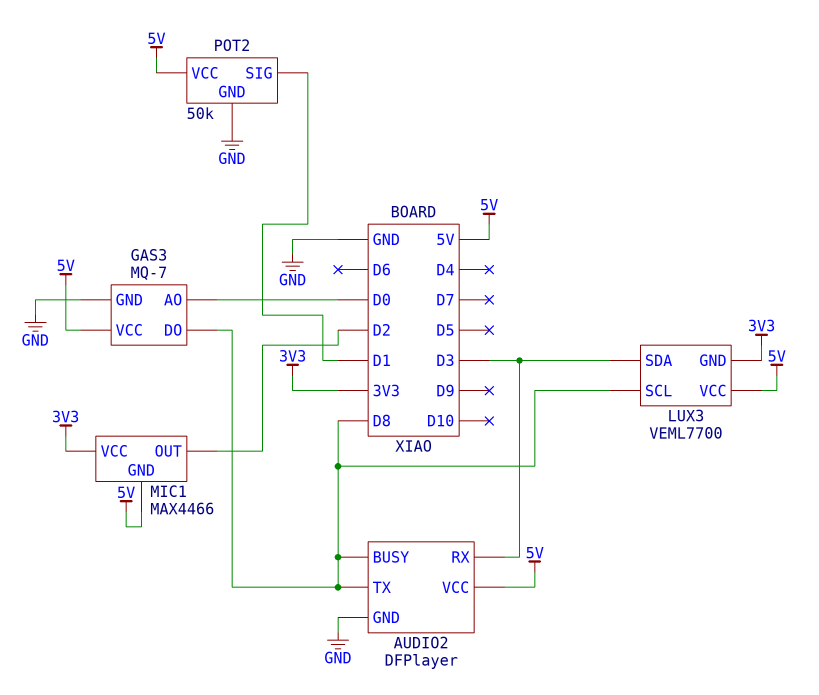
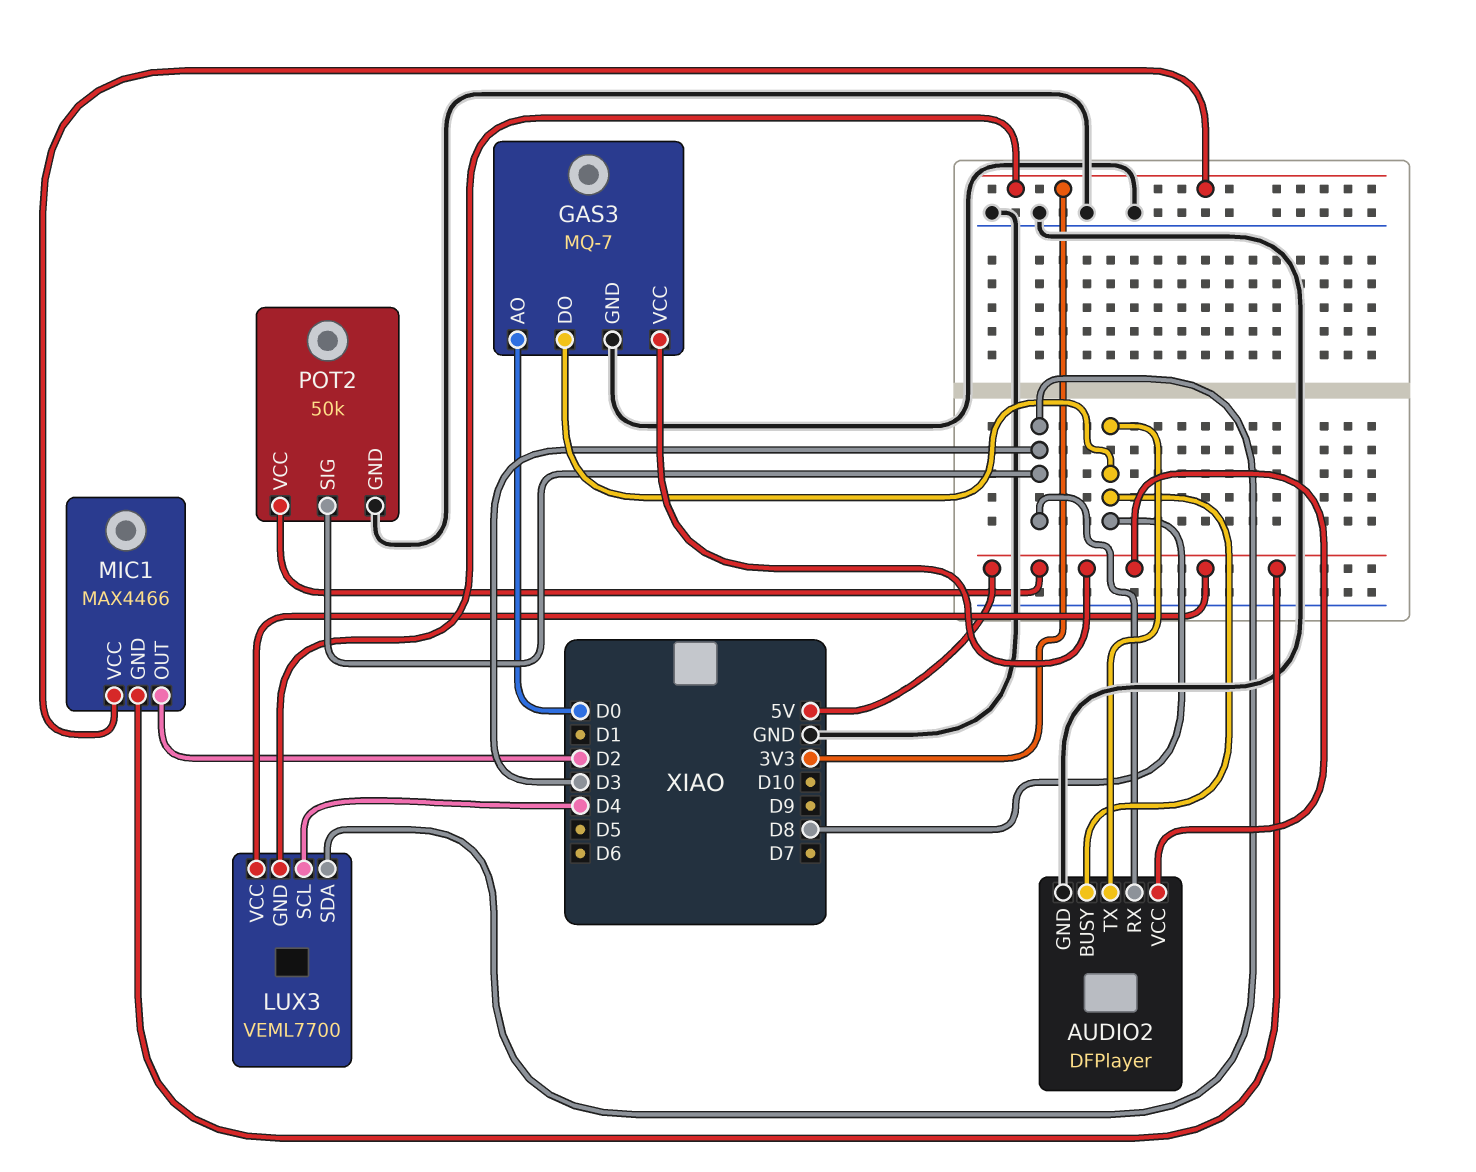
LUX3 pin SCL: D8 -> D4
POT2 pin SIG: D1 -> D3

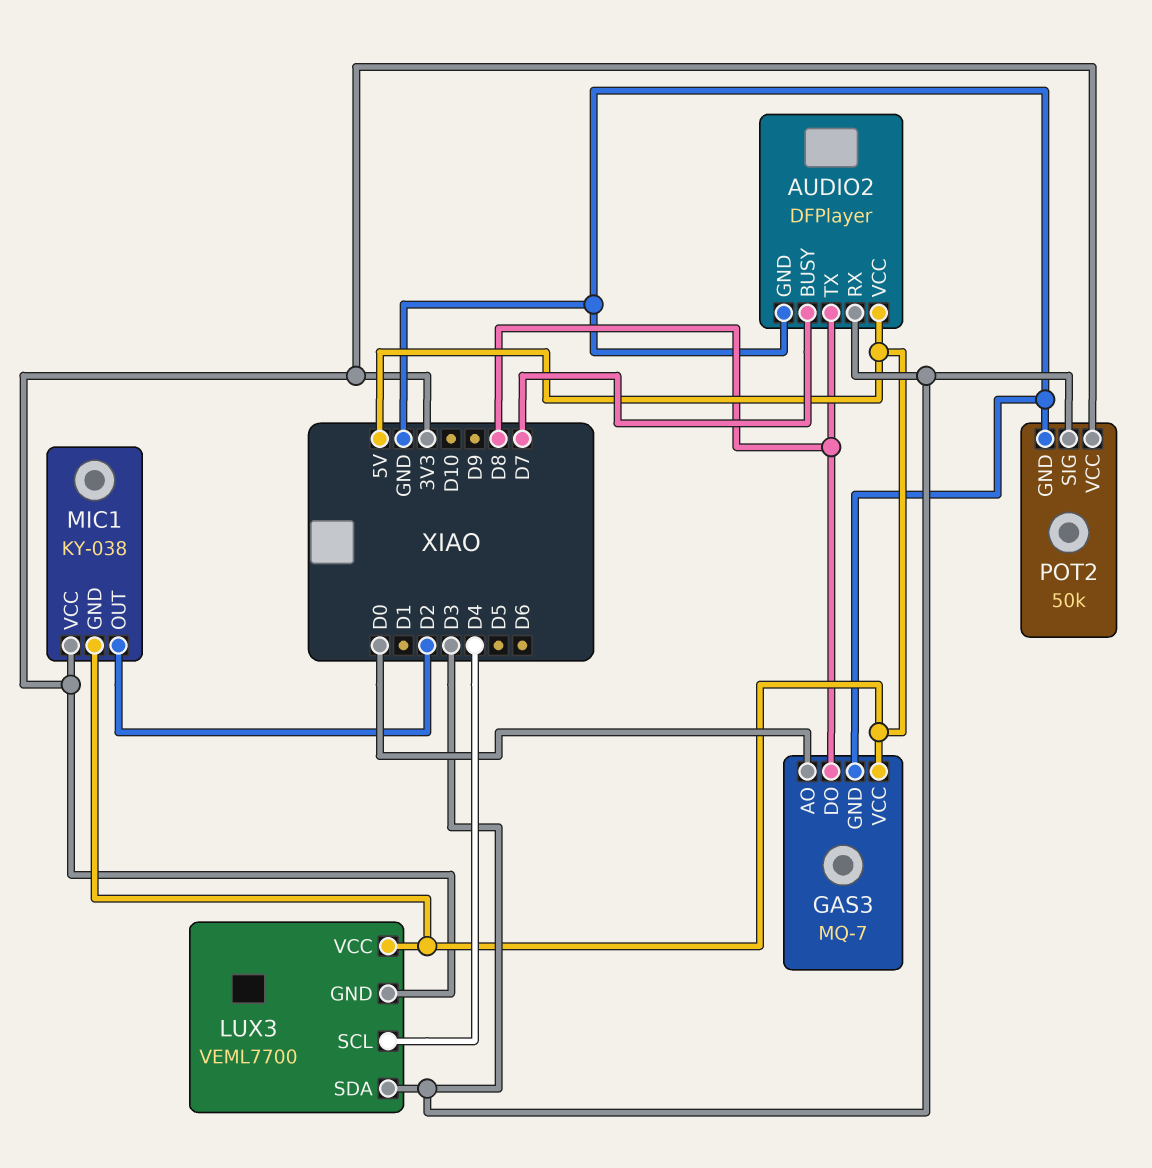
AUDIO2 pin BUSY: D8 -> D7
MIC1: MAX4466 -> KY-038
POT2 pin VCC: 5V -> 3V3

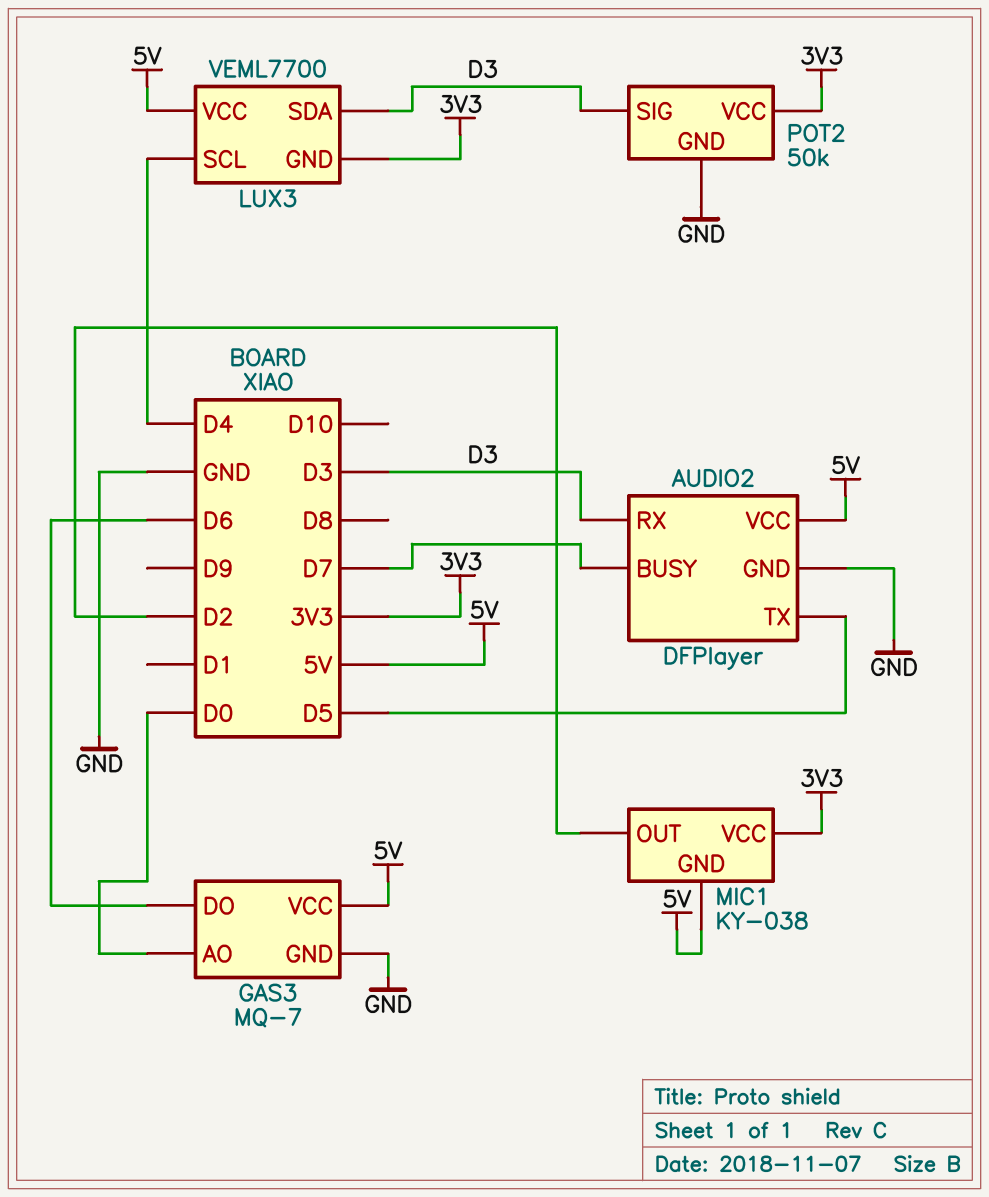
AUDIO2 pin TX: D8 -> D5
GAS3 pin DO: D8 -> D6

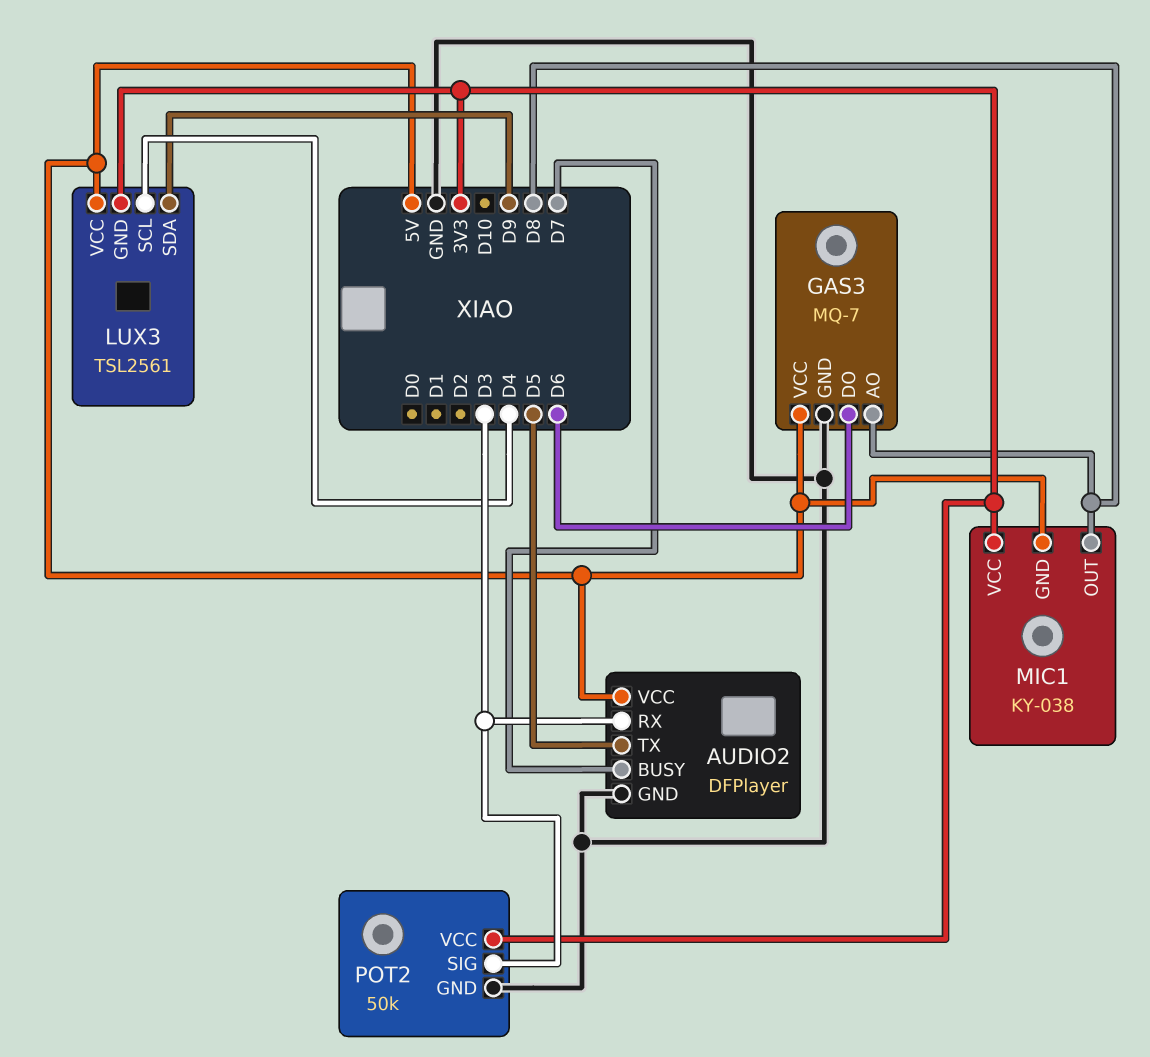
GAS3 pin AO: D0 -> D8
LUX3: VEML7700 -> TSL2561
LUX3 pin SDA: D3 -> D9
MIC1 pin OUT: D2 -> D8

